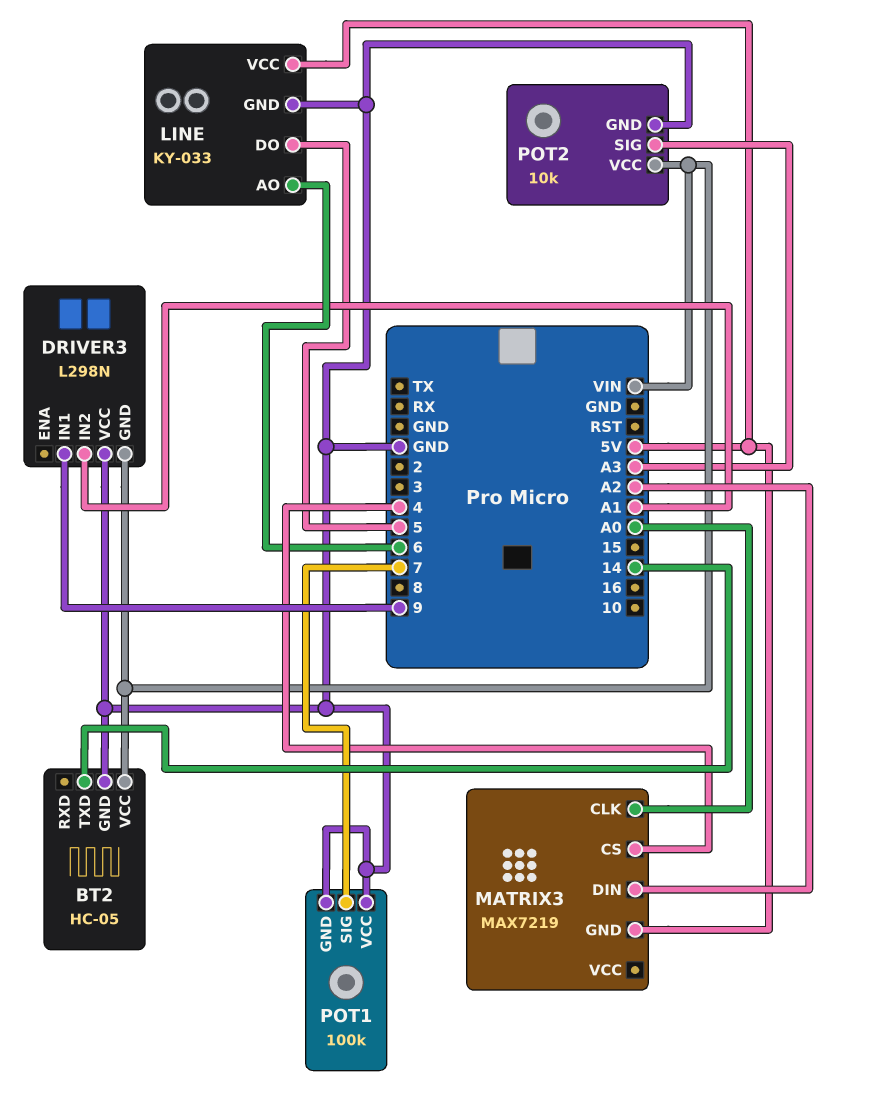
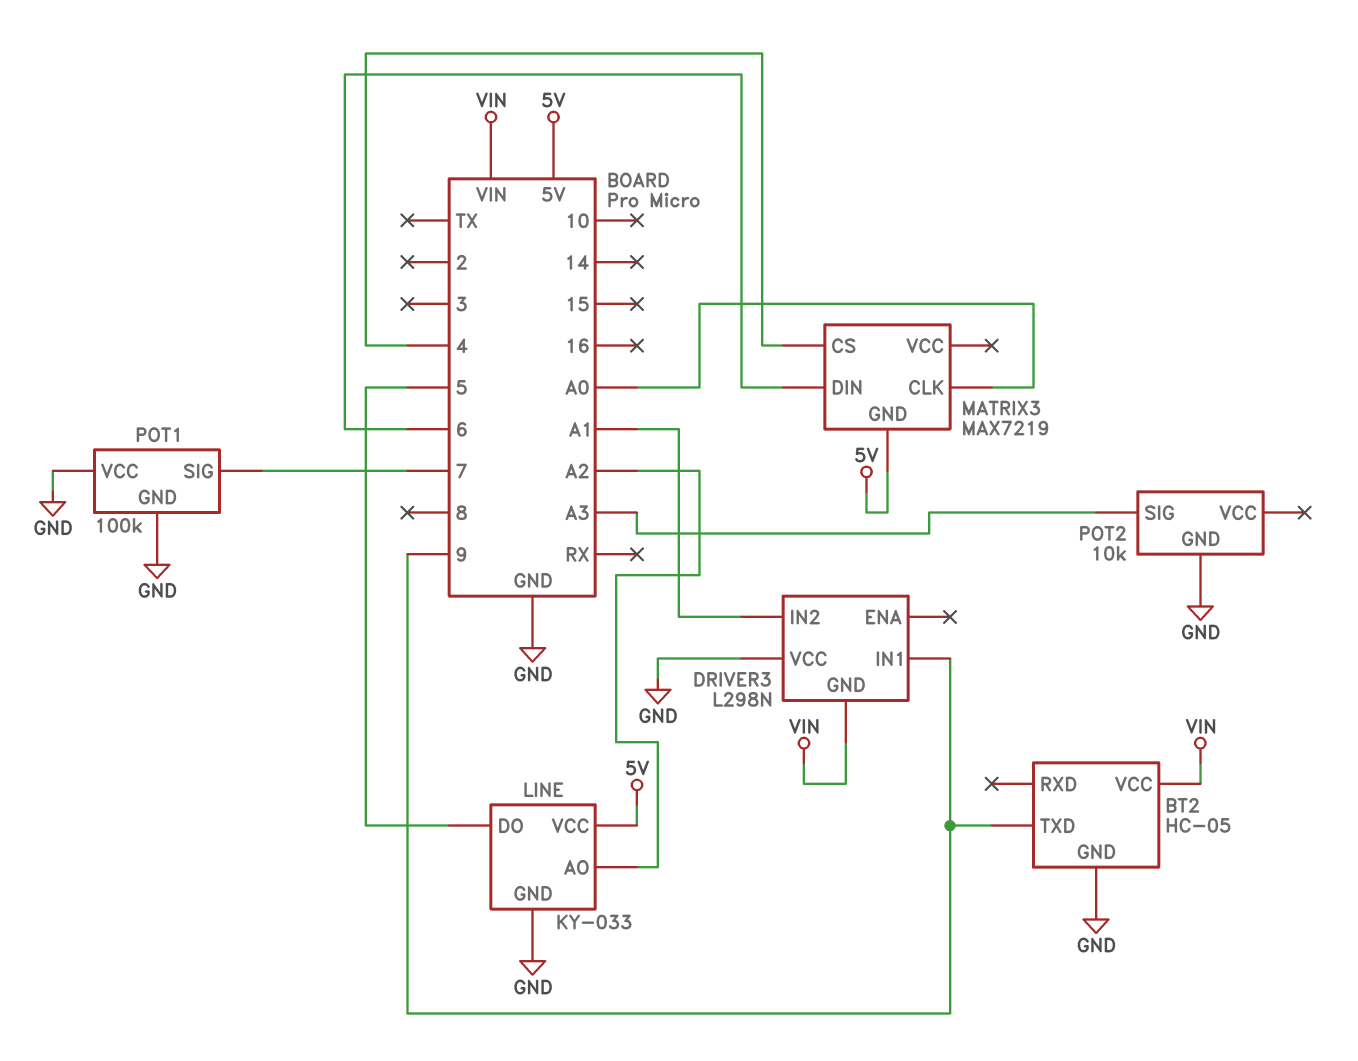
BT2 pin TXD: 14 -> 9
LINE pin AO: 6 -> A2
MATRIX3 pin DIN: A2 -> 6
POT2 pin VCC: VIN -> none

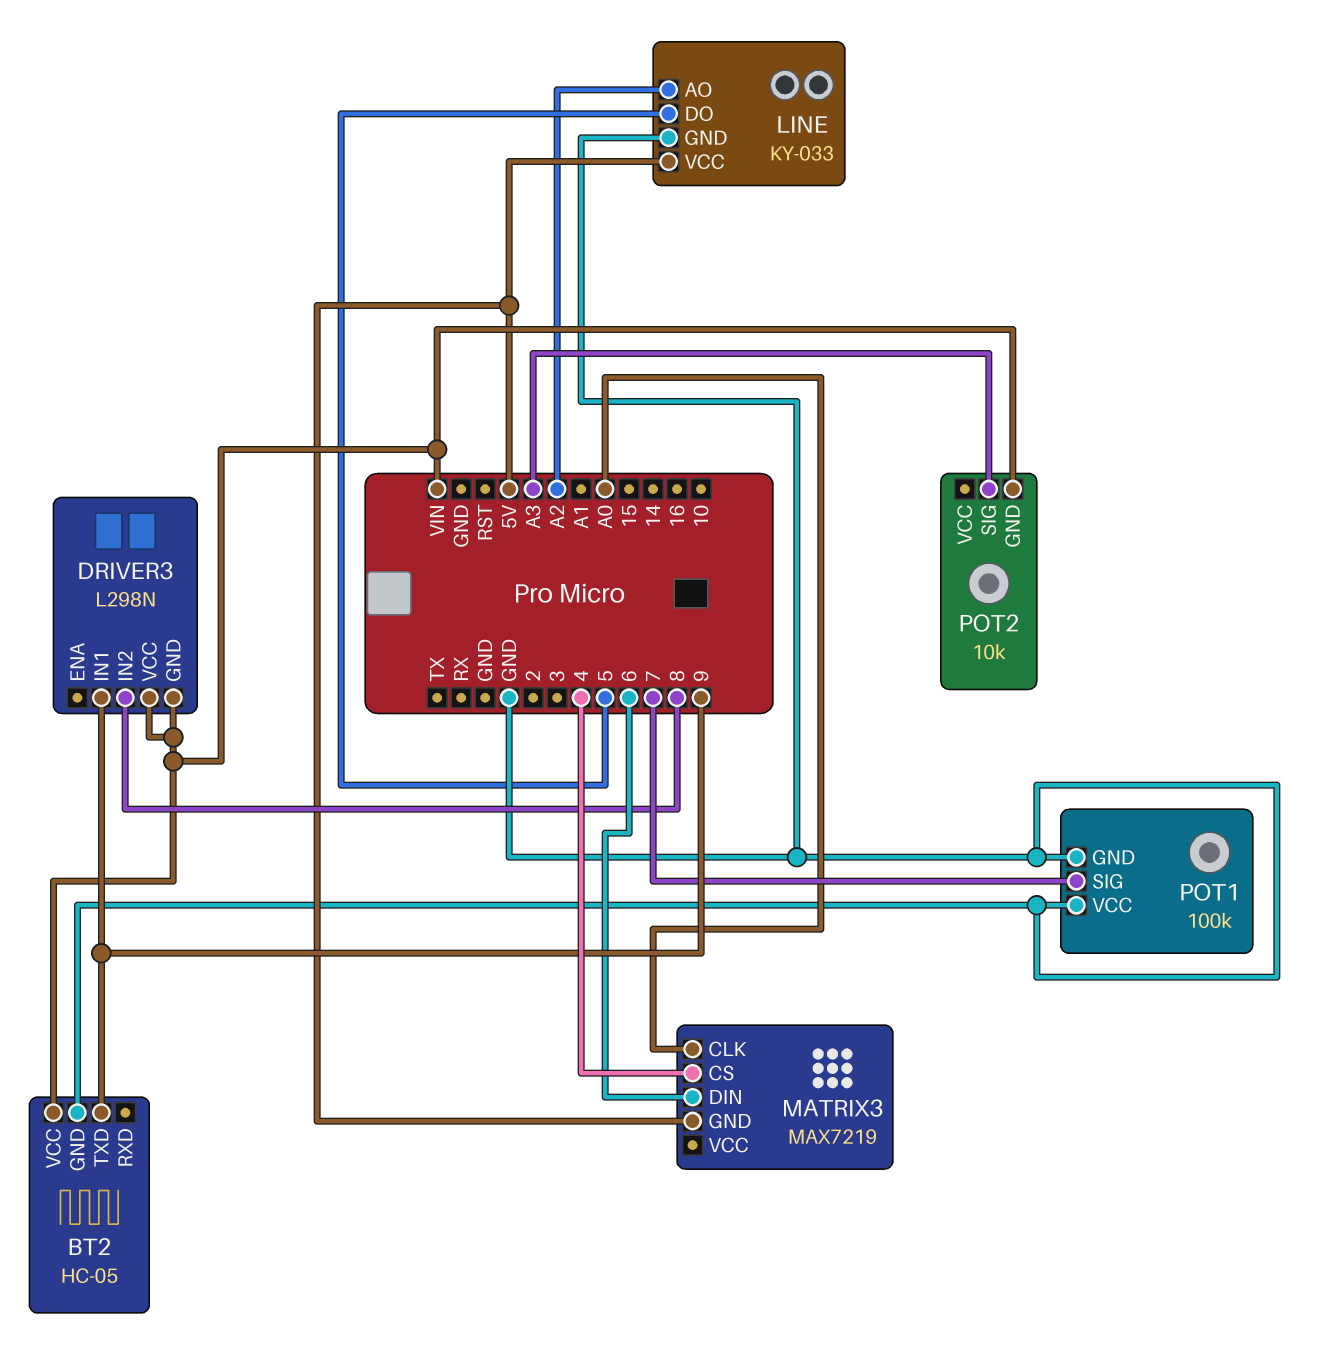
DRIVER3 pin IN2: A1 -> 8
DRIVER3 pin VCC: GND -> VIN
POT2 pin GND: GND -> VIN

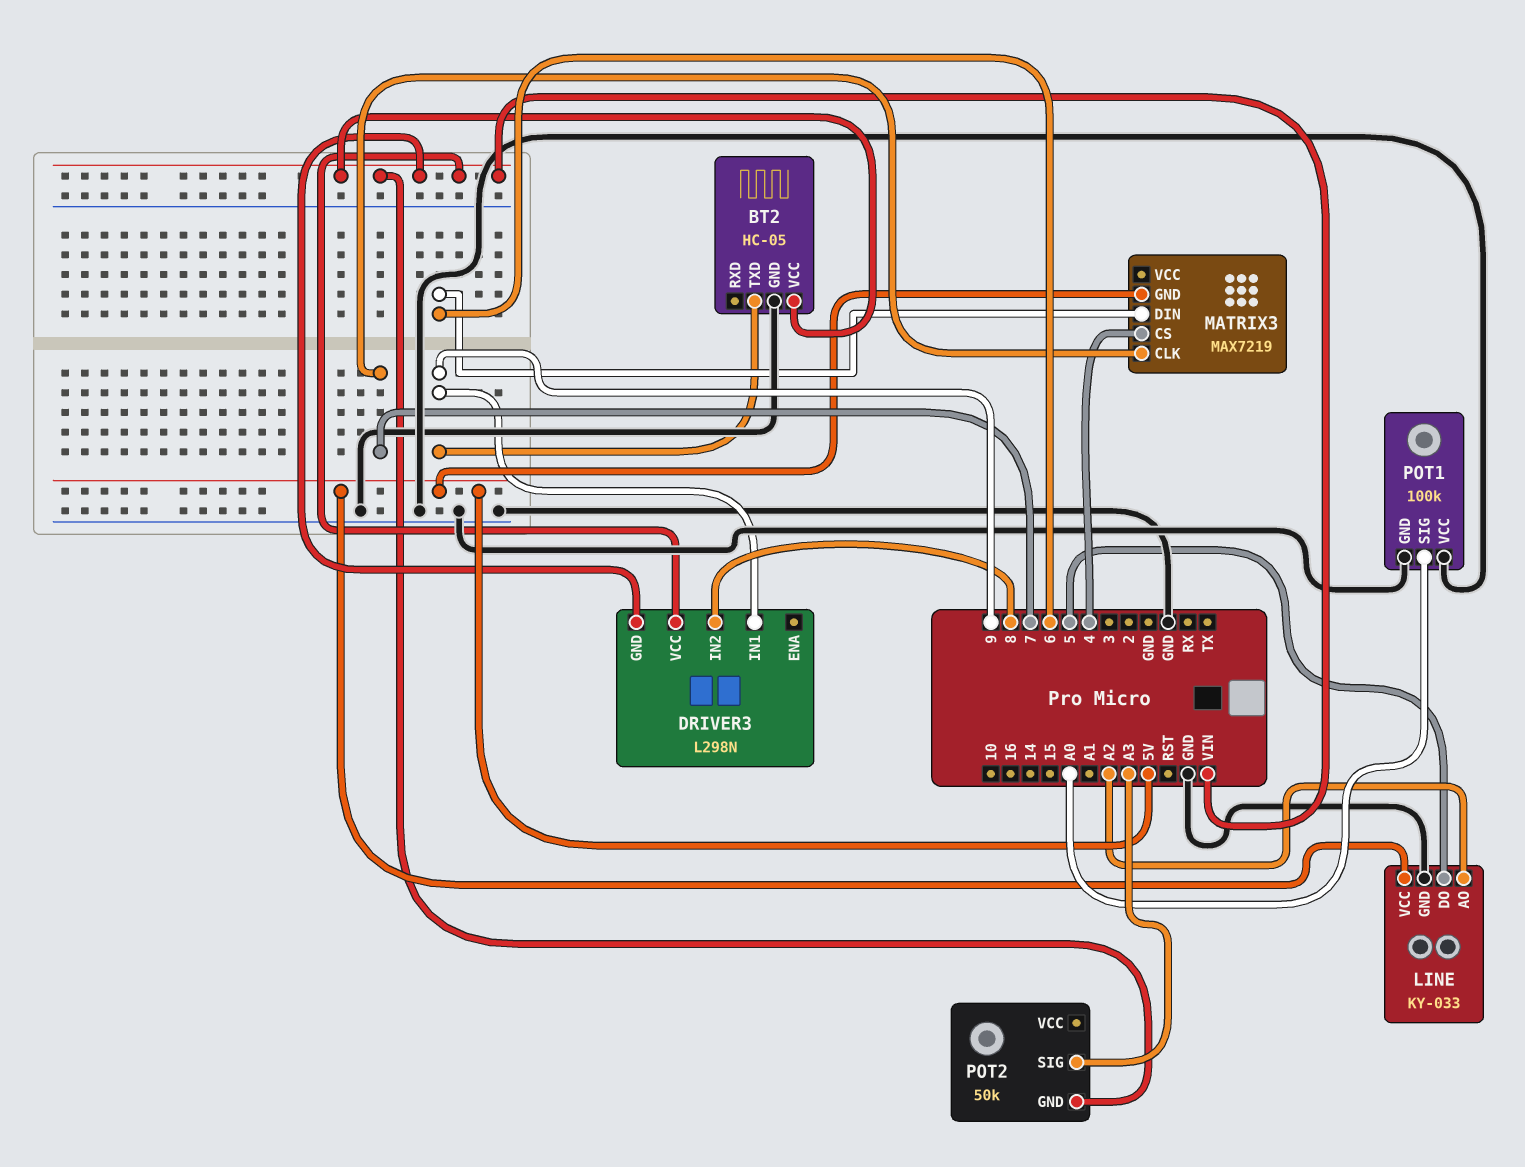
MATRIX3 pin CLK: A0 -> 7
POT1 pin SIG: 7 -> A0
POT2: 10k -> 50k

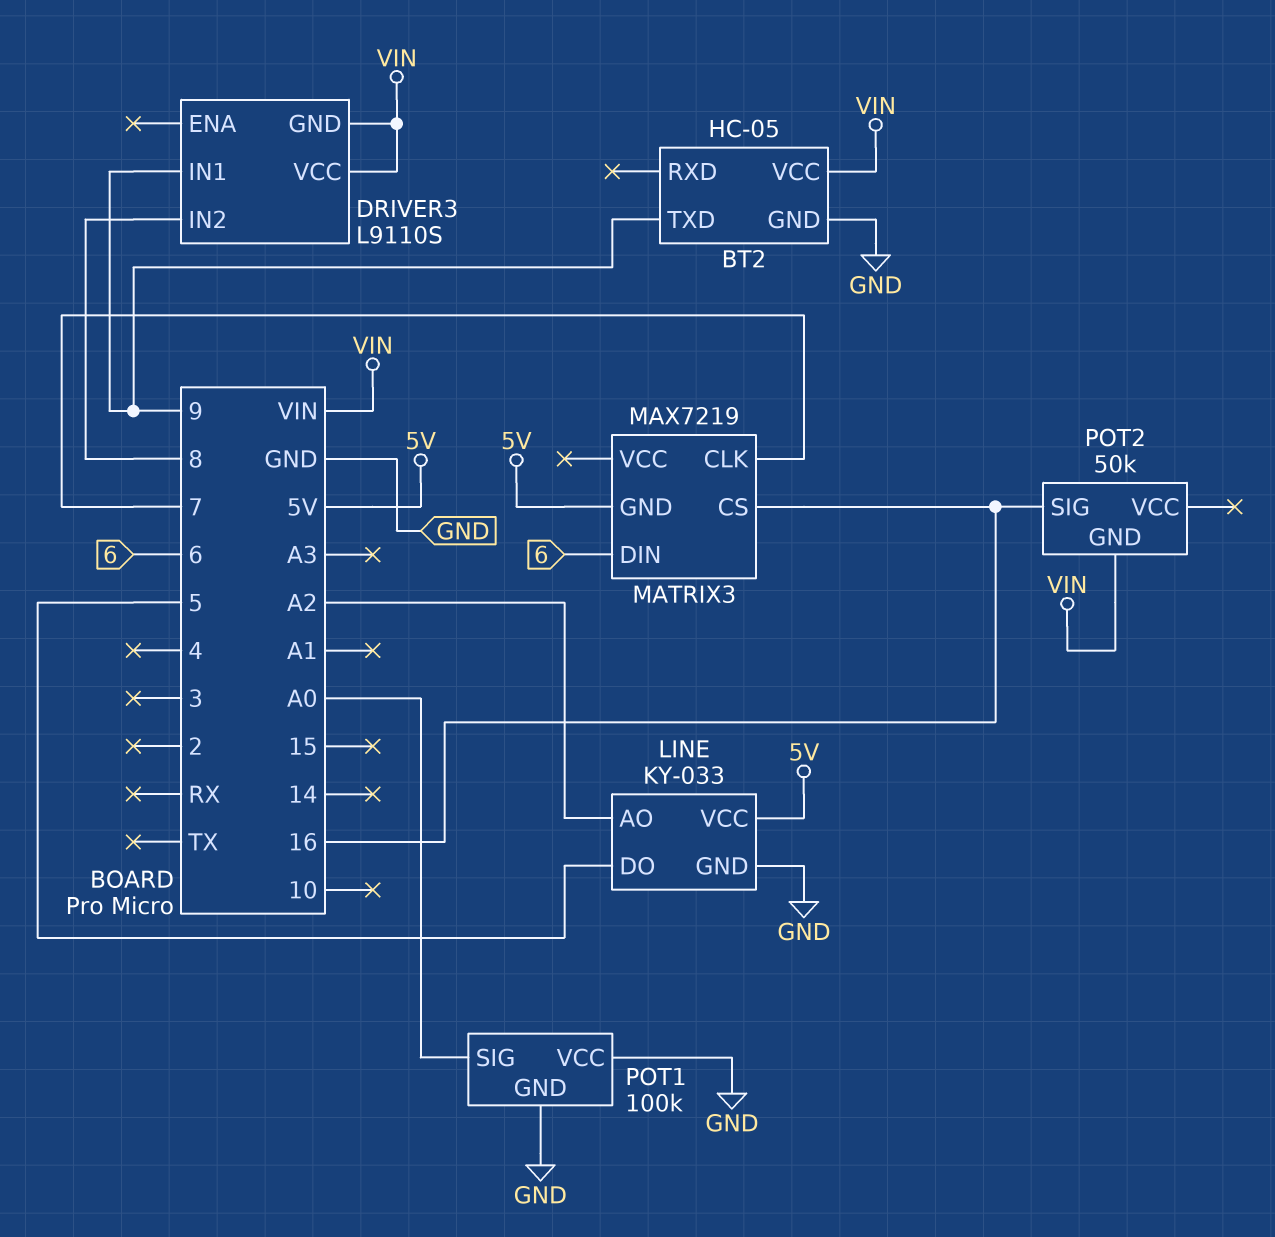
DRIVER3: L298N -> L9110S
MATRIX3 pin CS: 4 -> 16
POT2 pin SIG: A3 -> 16

